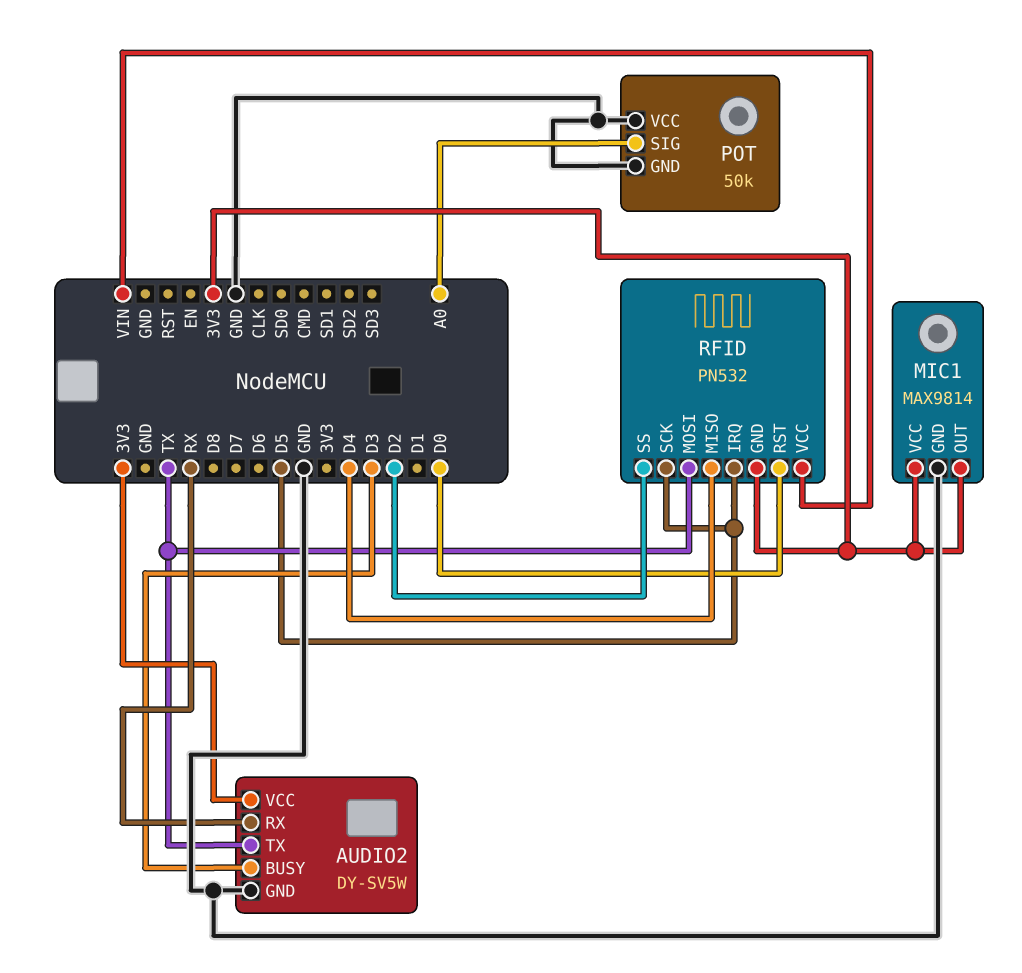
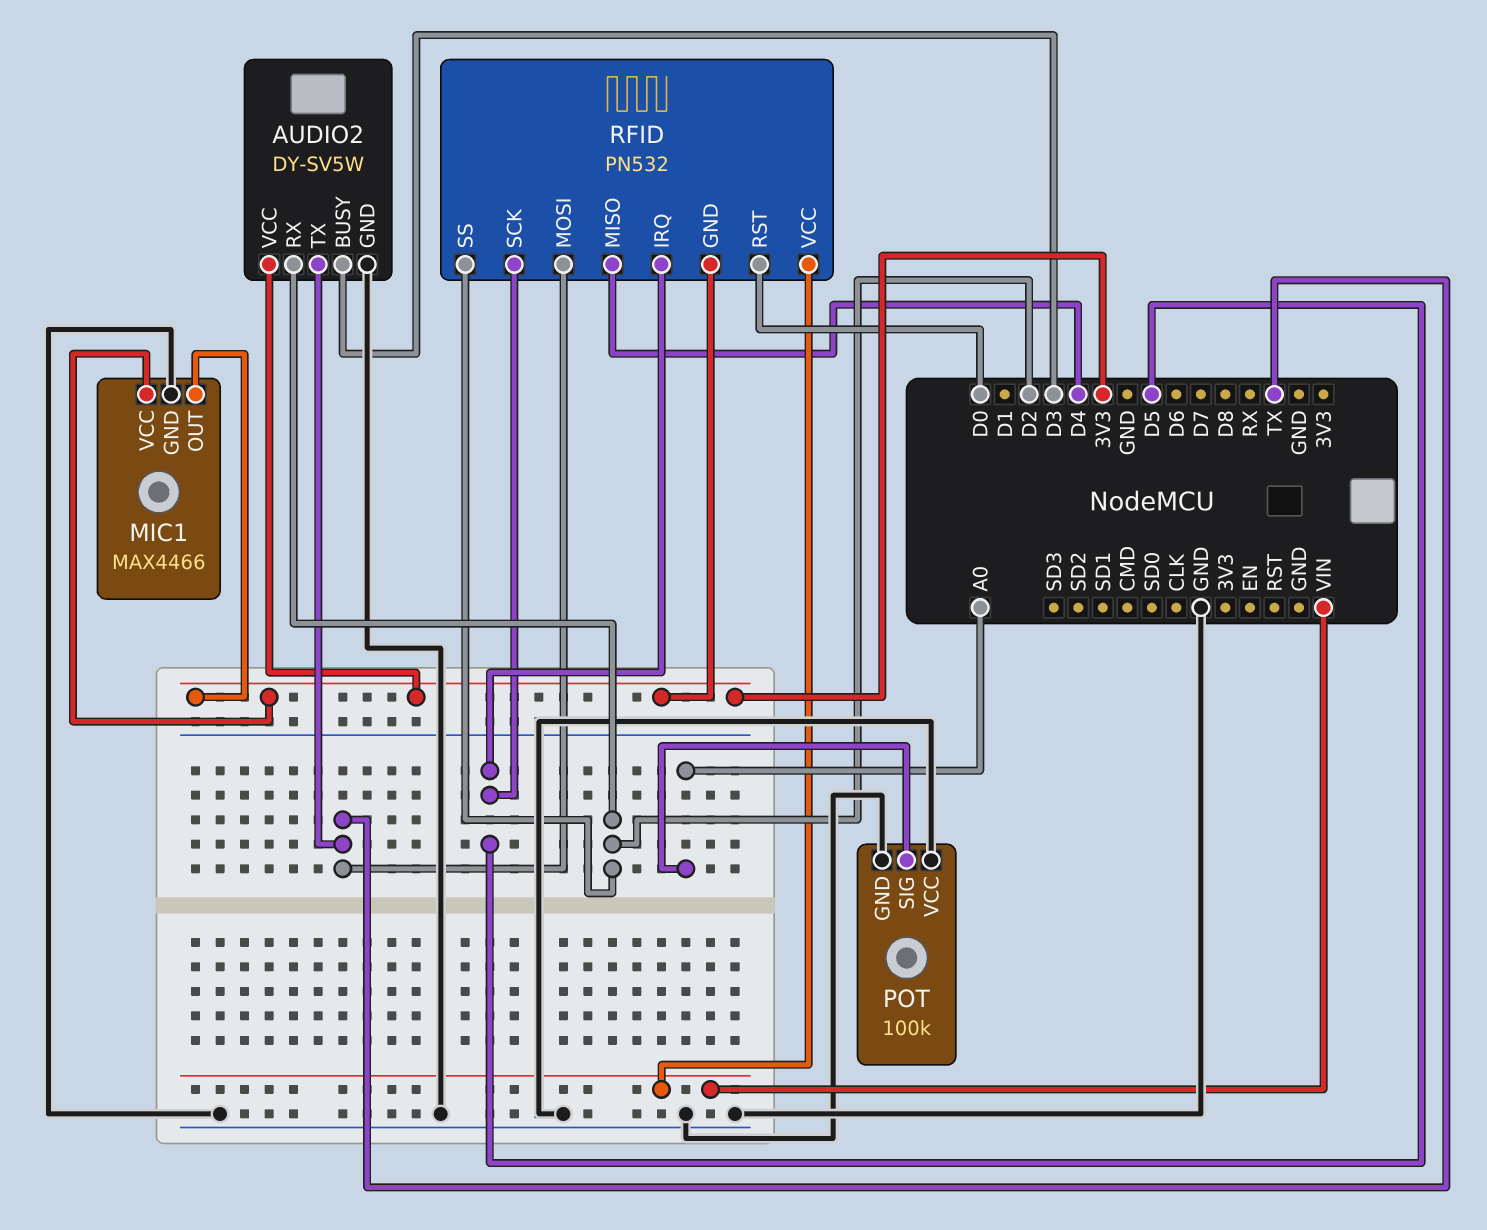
AUDIO2 pin RX: RX -> D2
MIC1: MAX9814 -> MAX4466
POT: 50k -> 100k

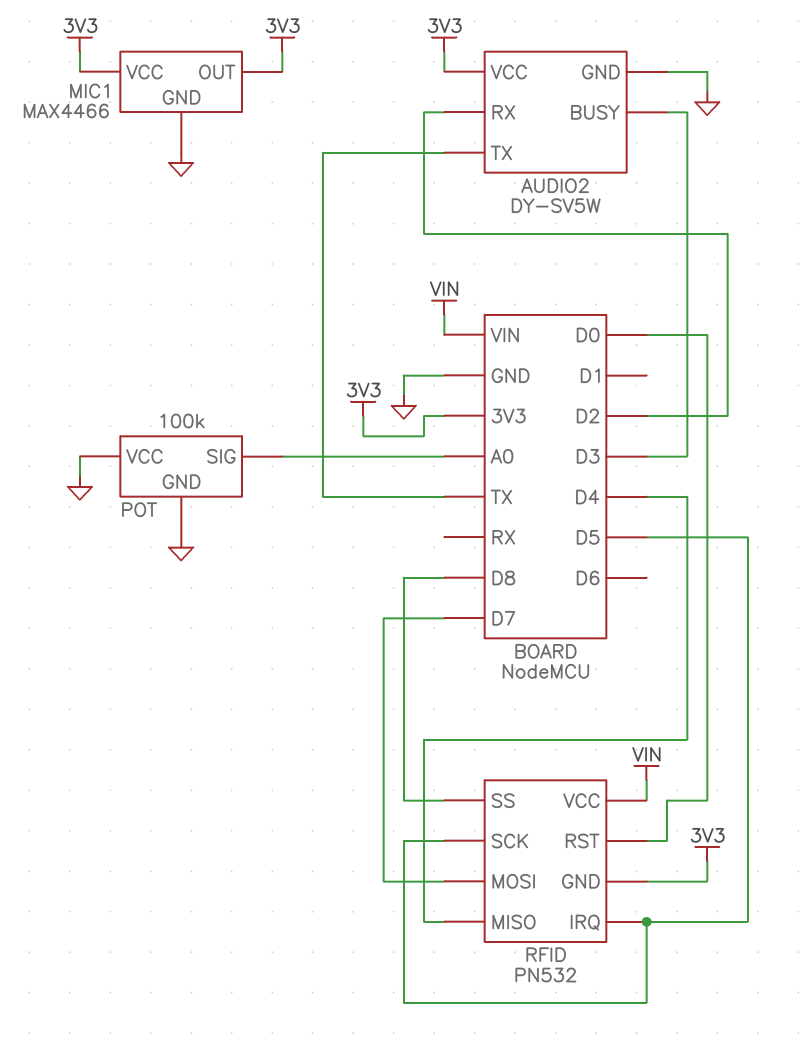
RFID pin MOSI: TX -> D7
RFID pin SS: D2 -> D8

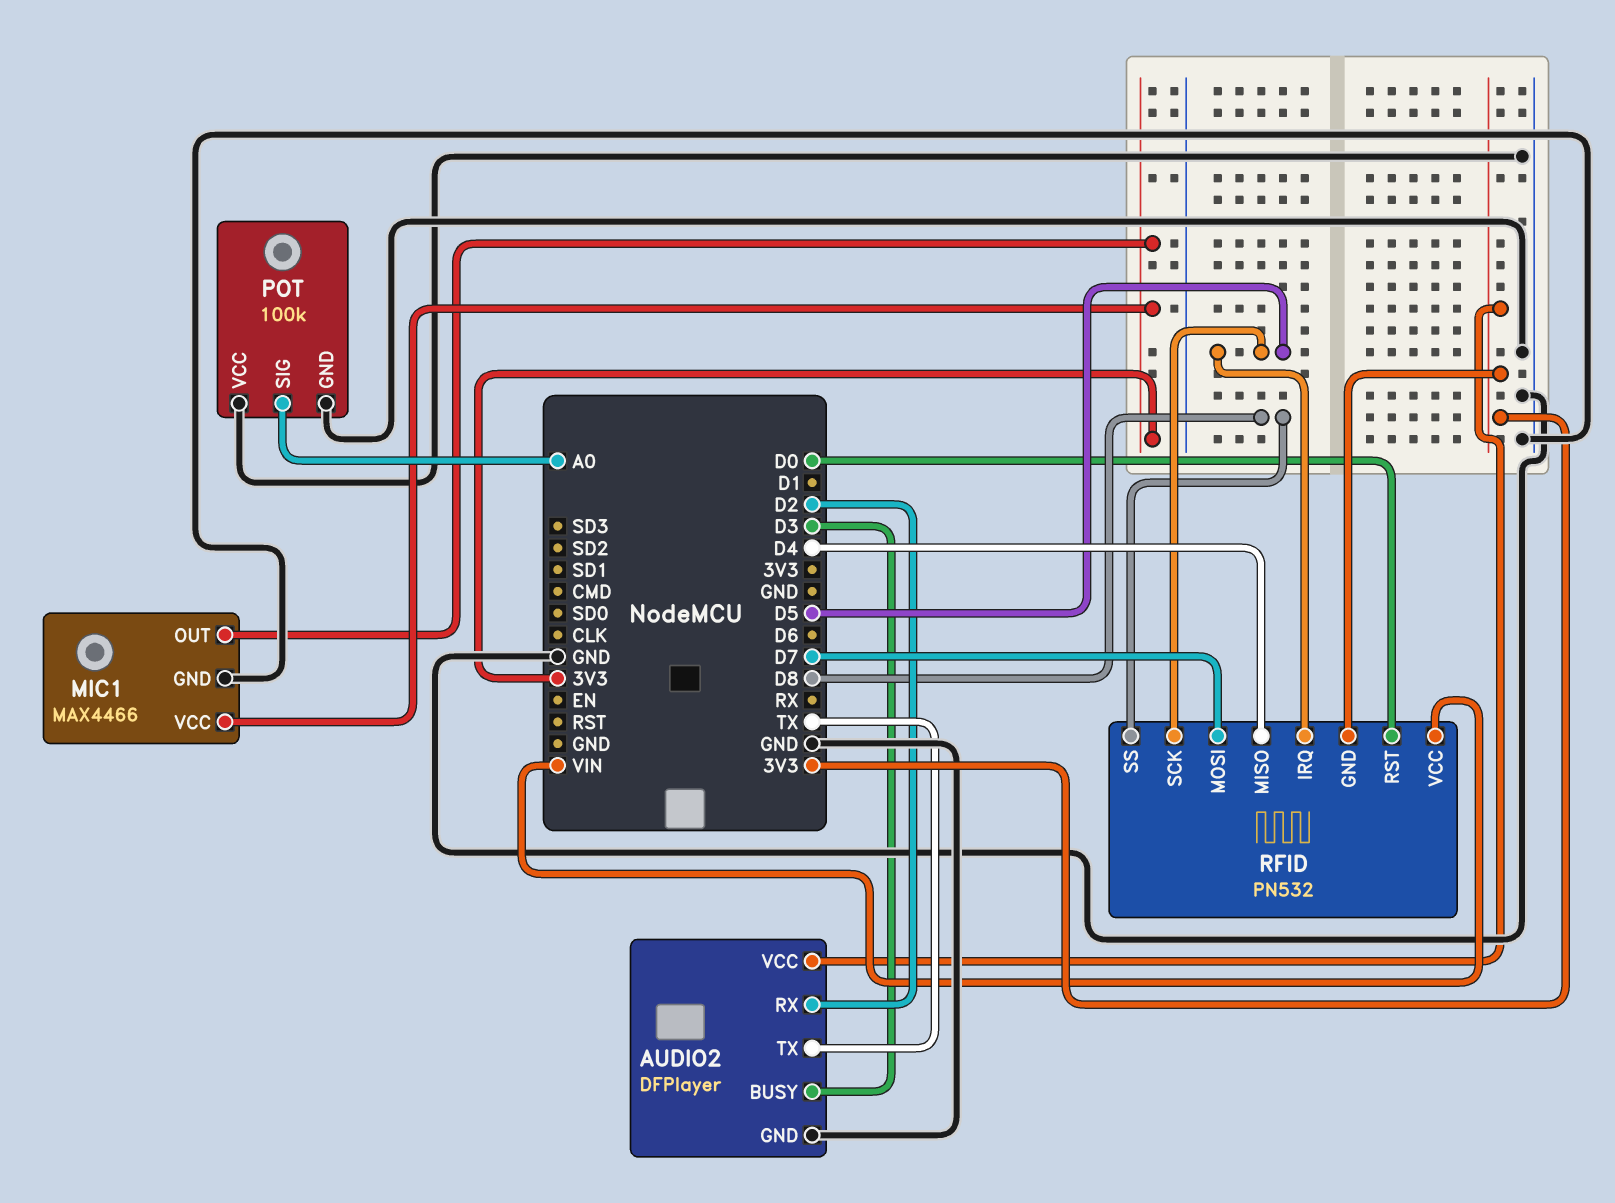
AUDIO2: DY-SV5W -> DFPlayer

